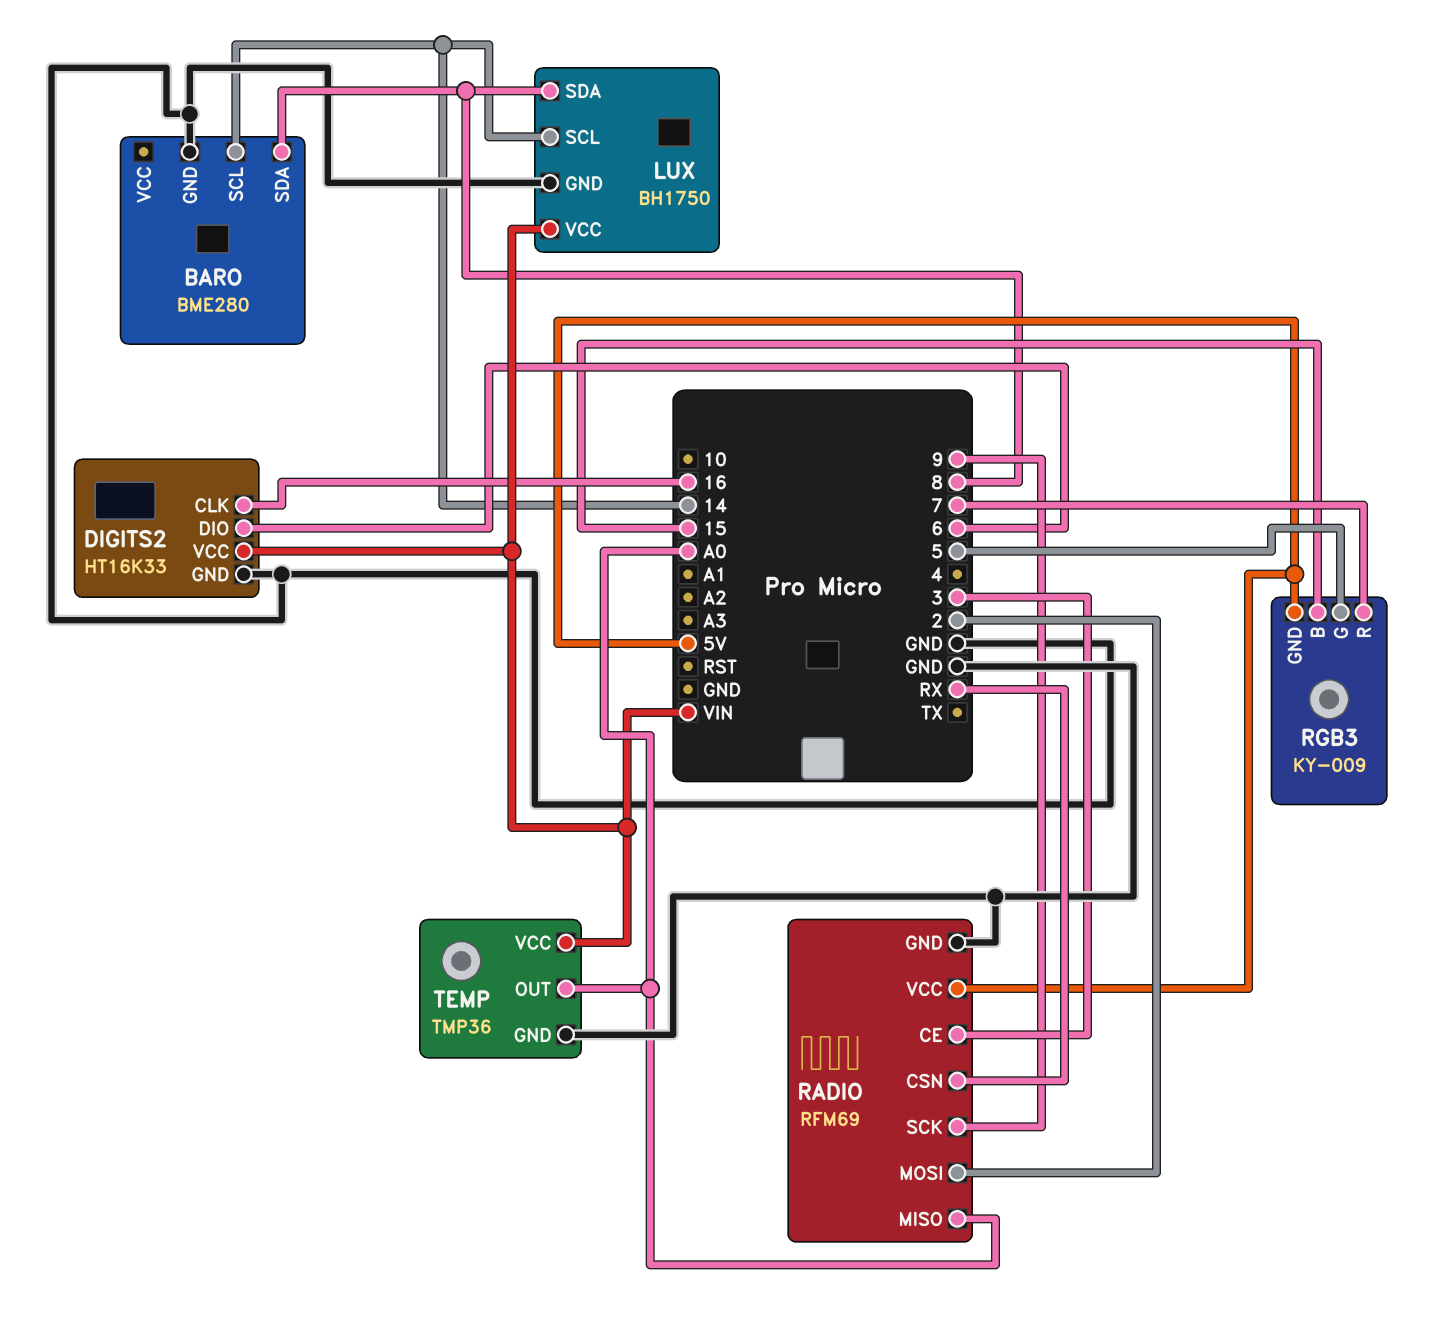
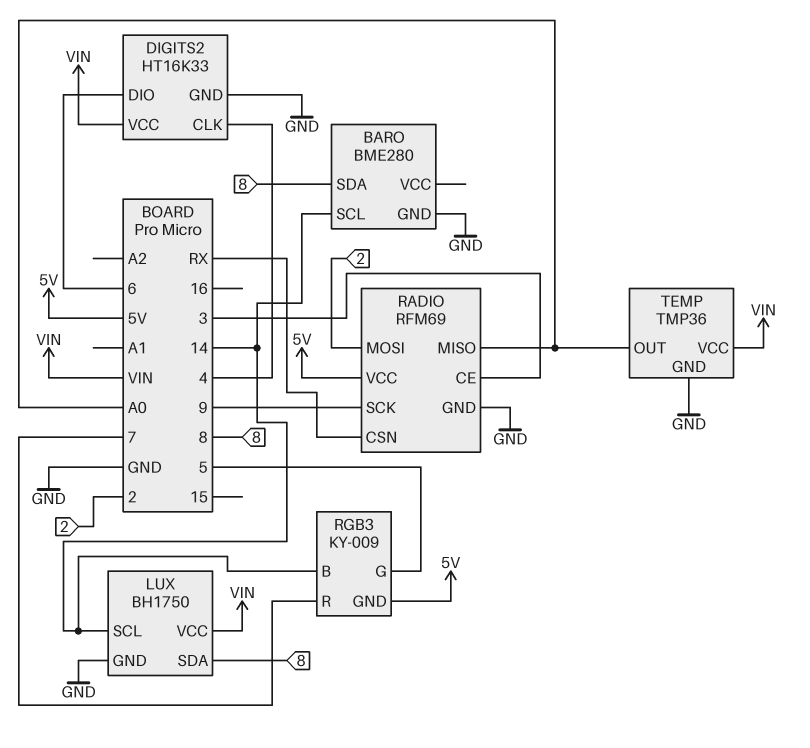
DIGITS2 pin CLK: 16 -> 4
RGB3 pin B: 15 -> 14

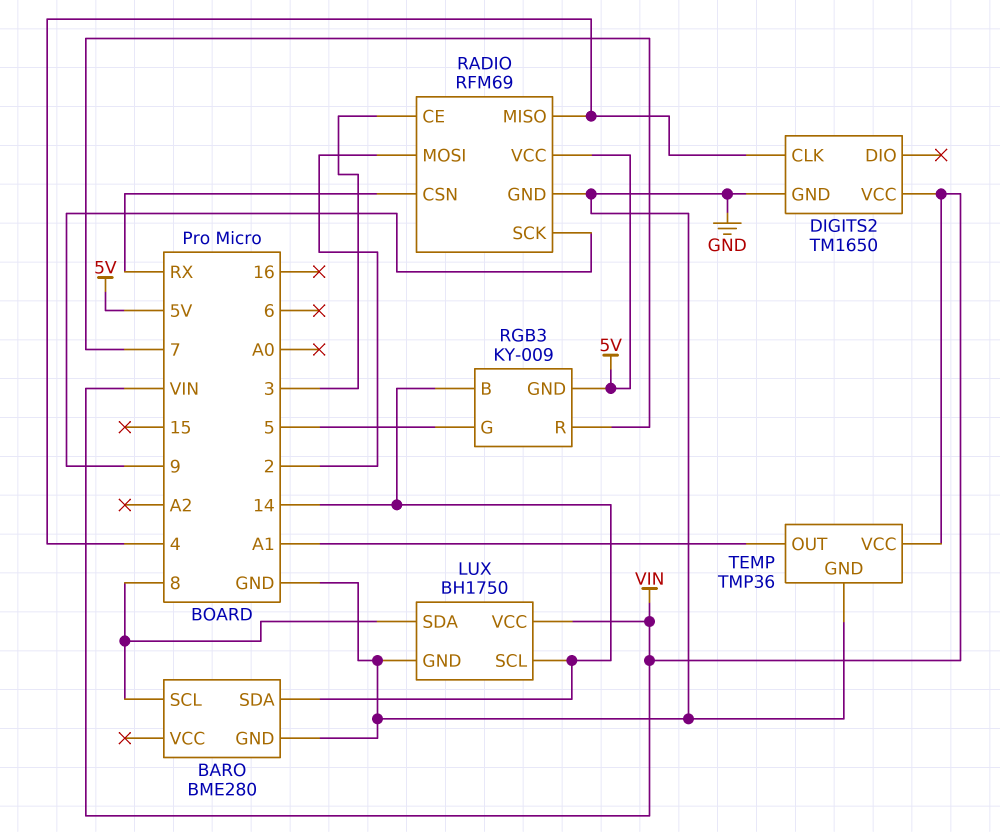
BARO pin SCL: 14 -> 8
BARO pin SDA: 8 -> 14
DIGITS2: HT16K33 -> TM1650
DIGITS2 pin DIO: 6 -> none
RADIO pin MISO: A0 -> 4
TEMP pin OUT: A0 -> A1

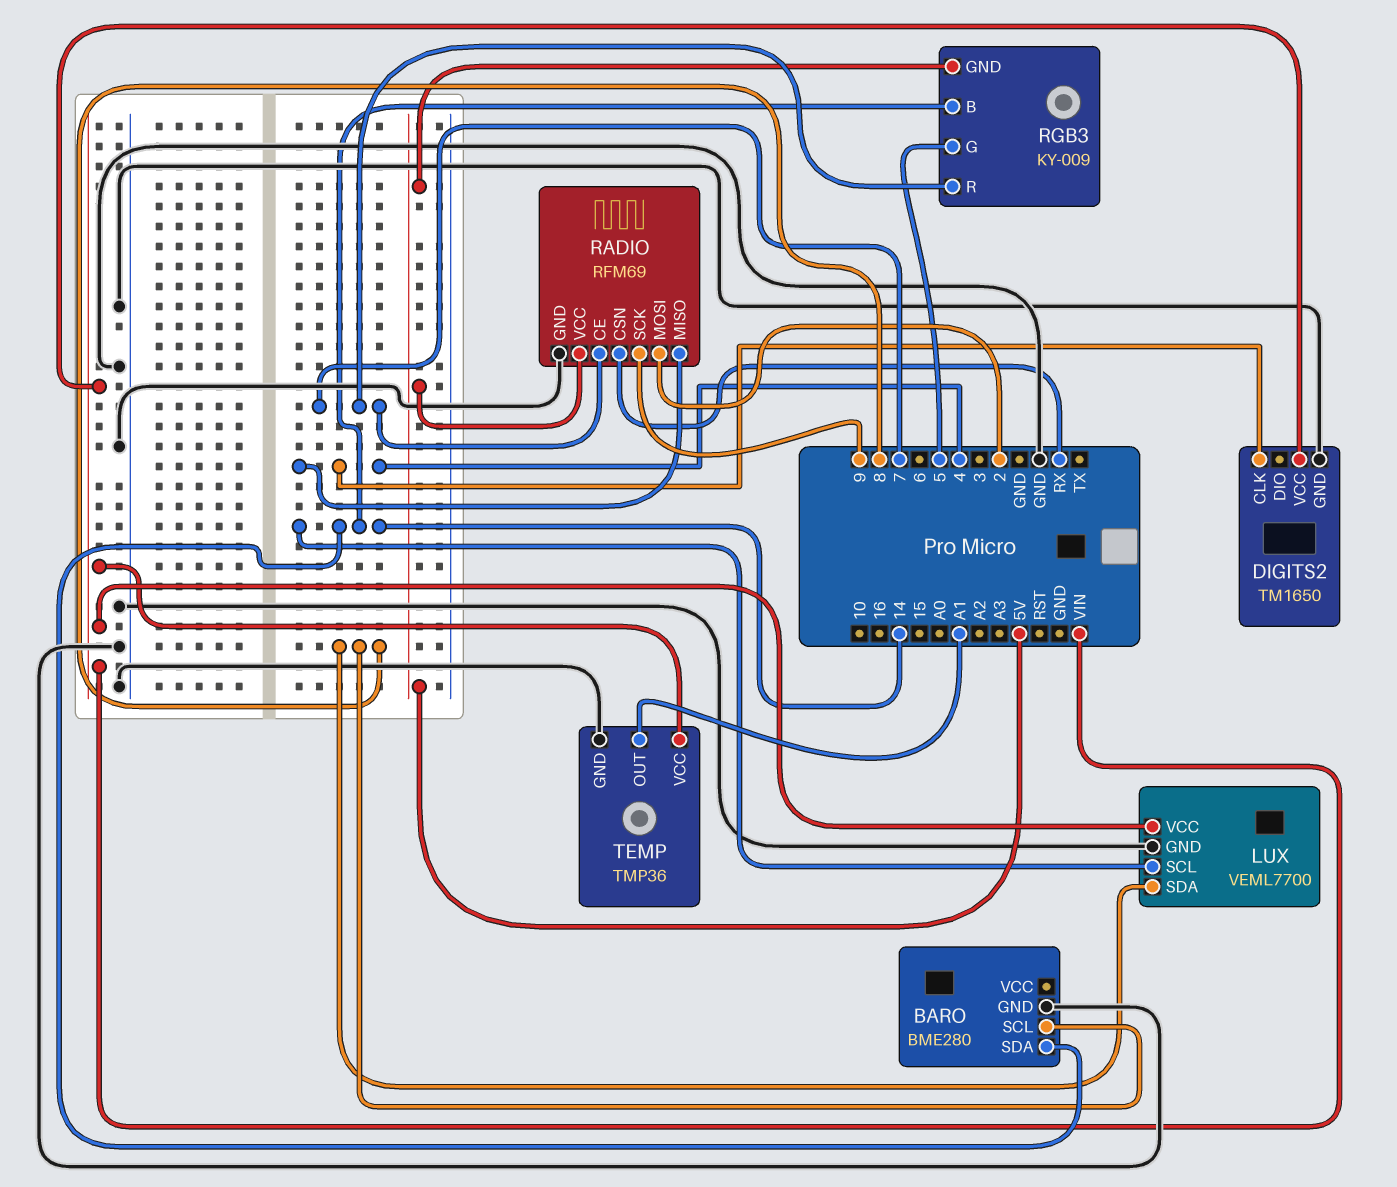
LUX: BH1750 -> VEML7700
RADIO pin CE: 3 -> 7

